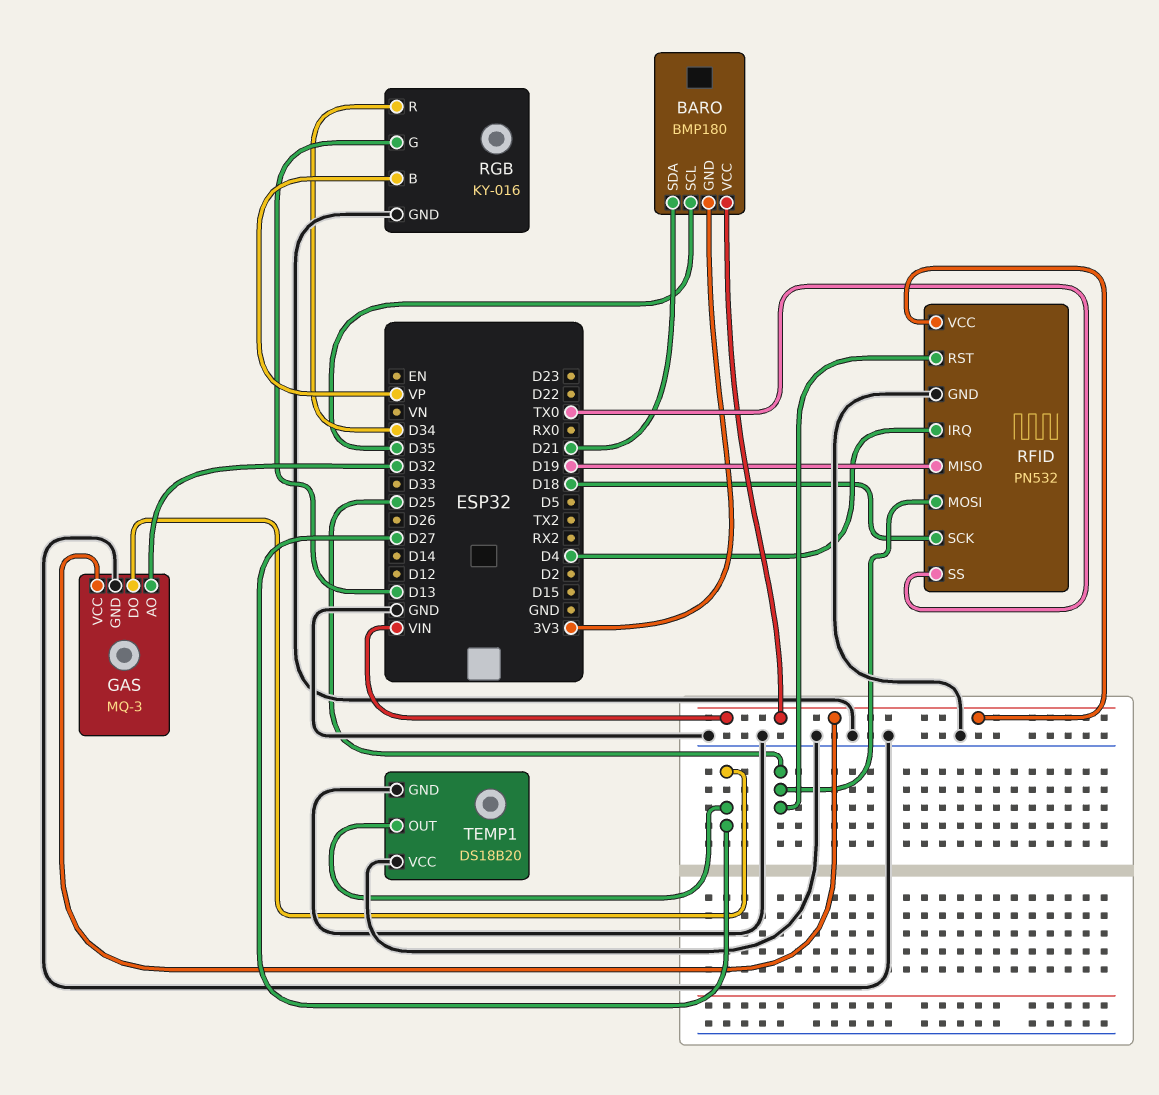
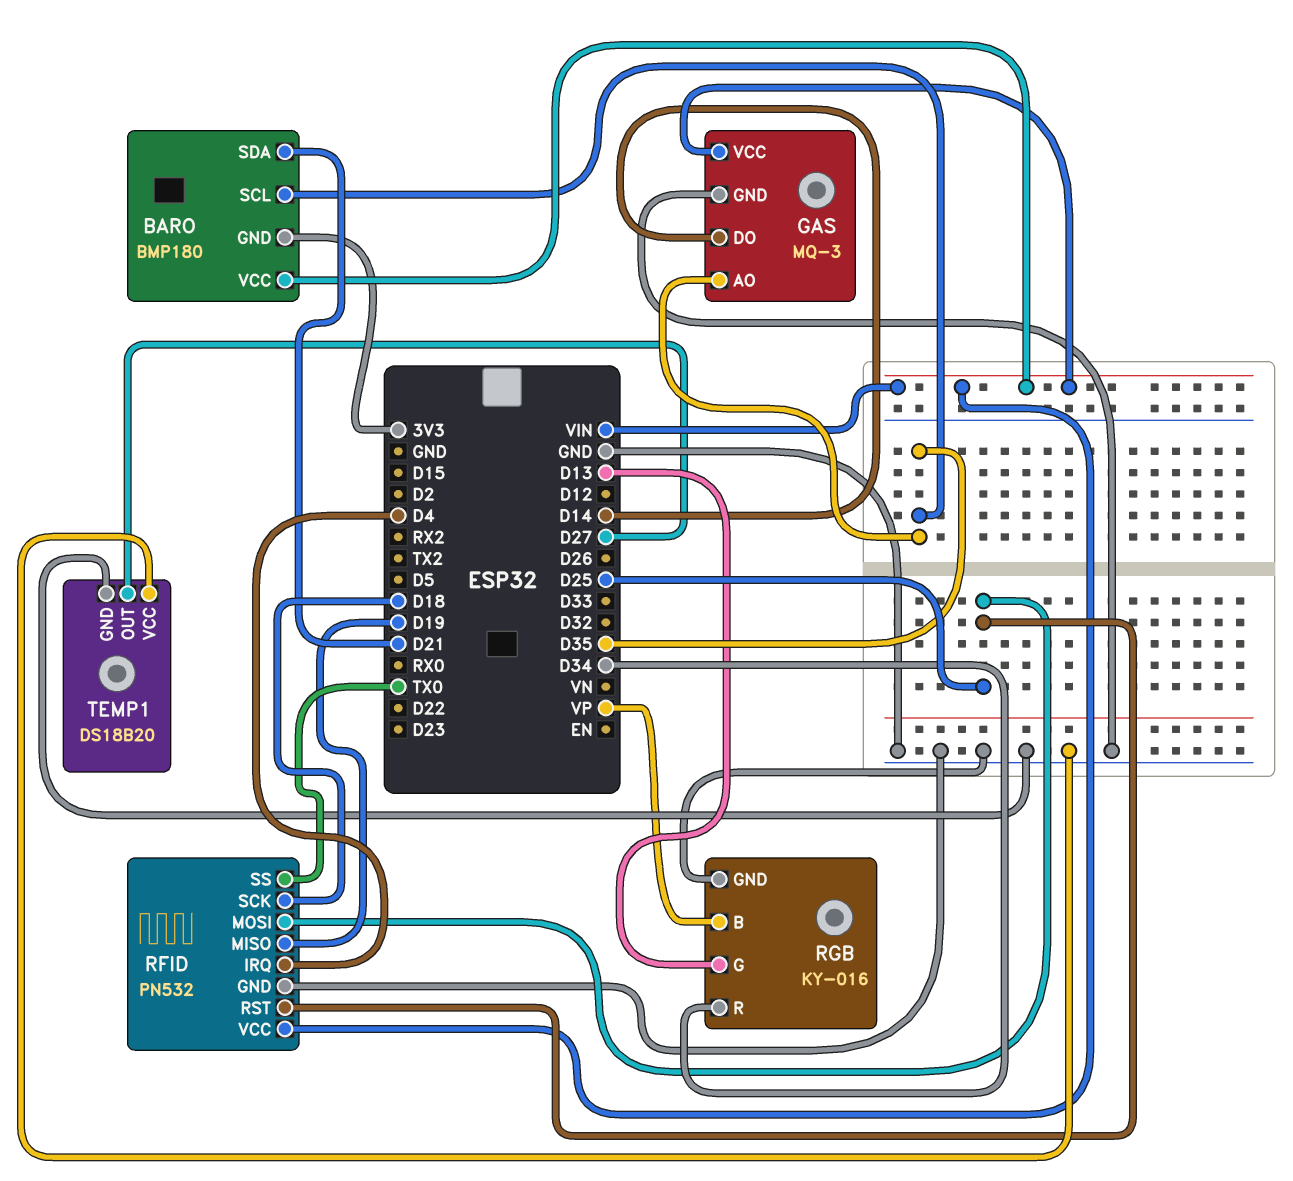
GAS pin AO: D32 -> D35
GAS pin DO: D27 -> D14

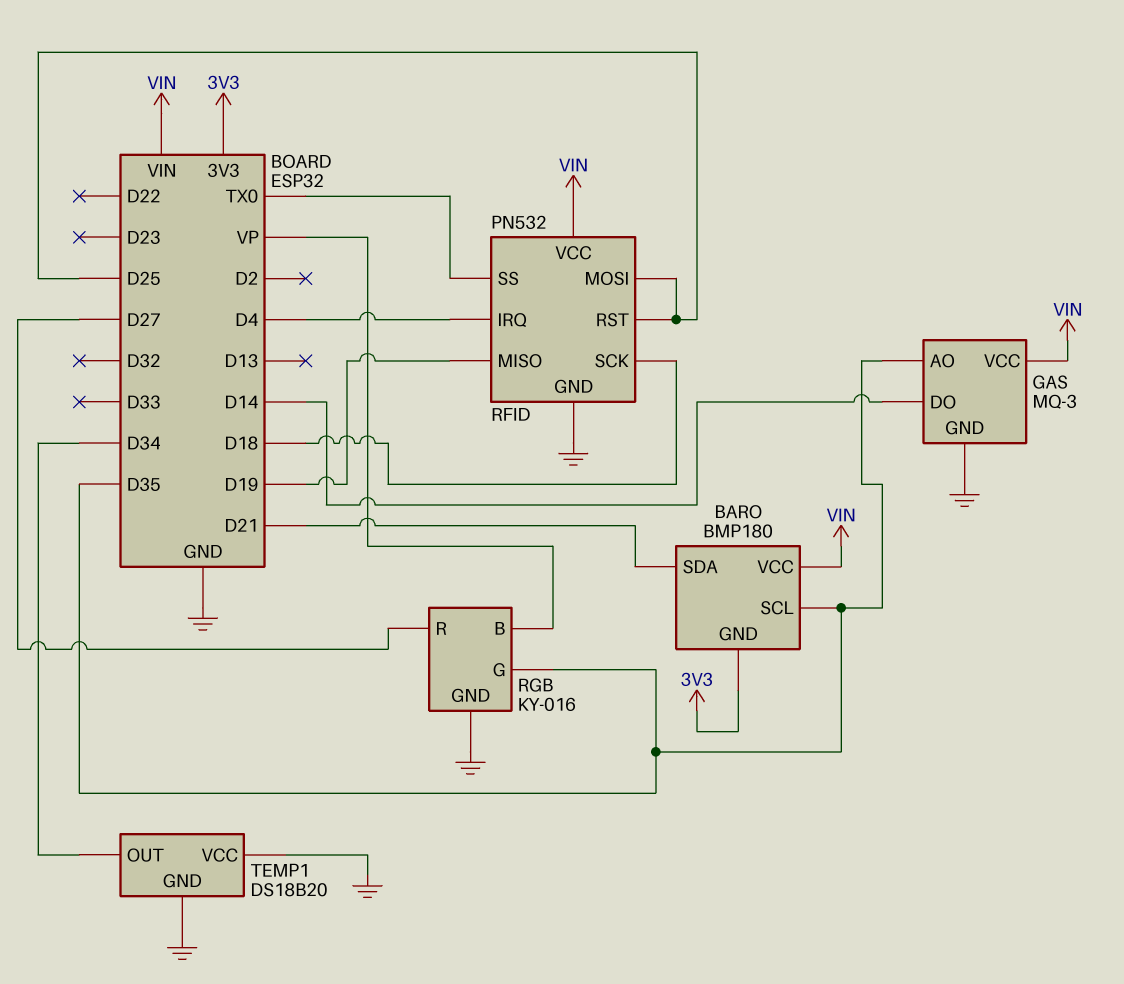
RGB pin G: D13 -> D35
RGB pin R: D34 -> D27
TEMP1 pin OUT: D27 -> D34

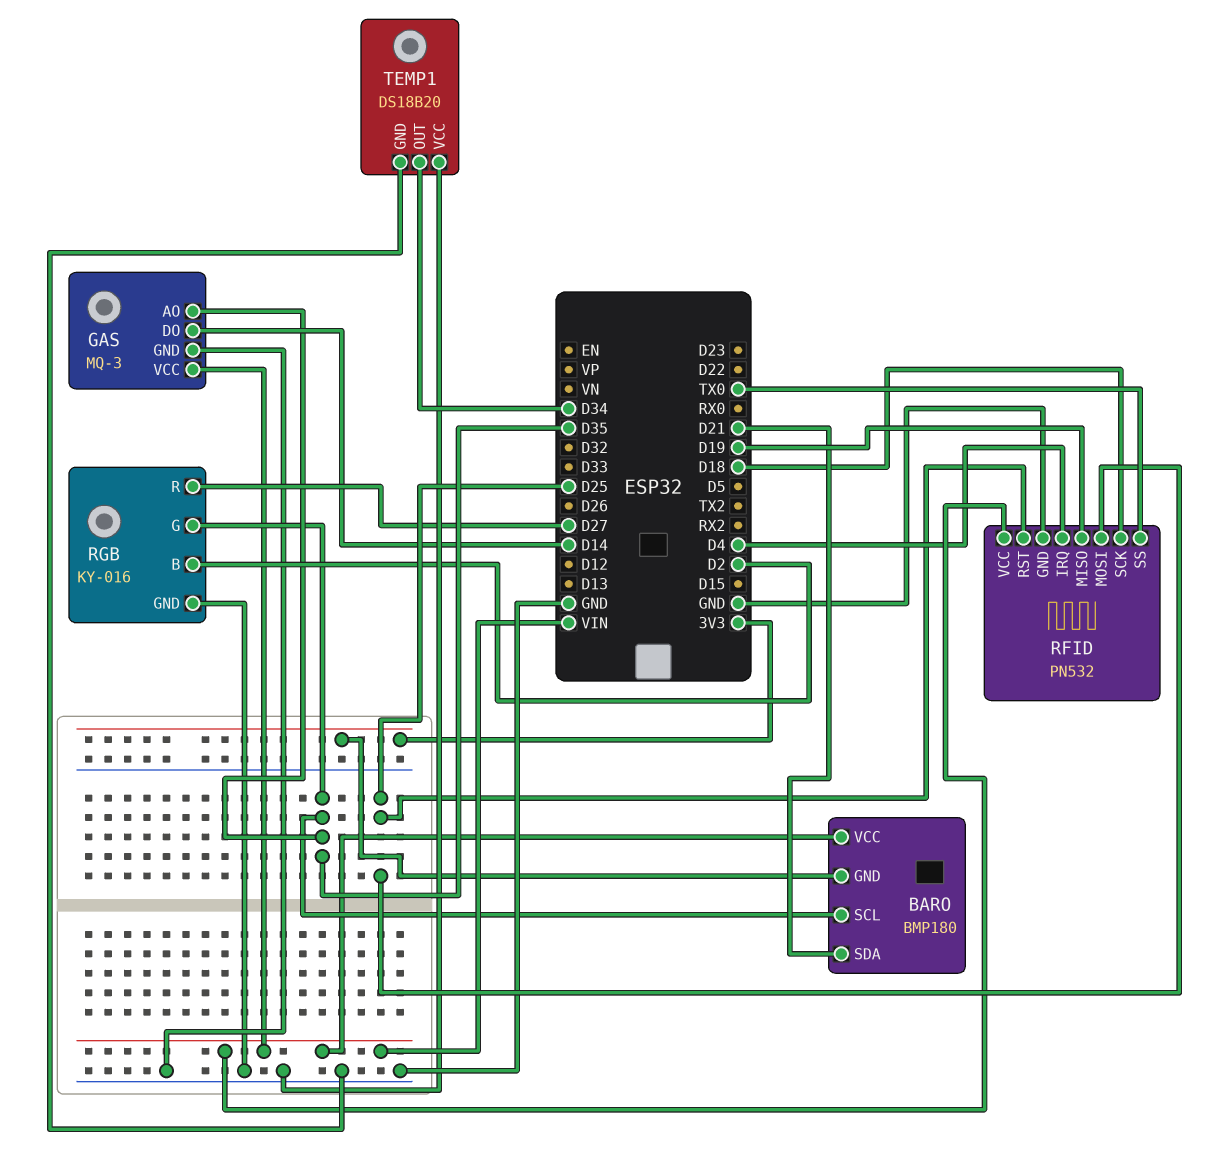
RGB pin B: VP -> D2

